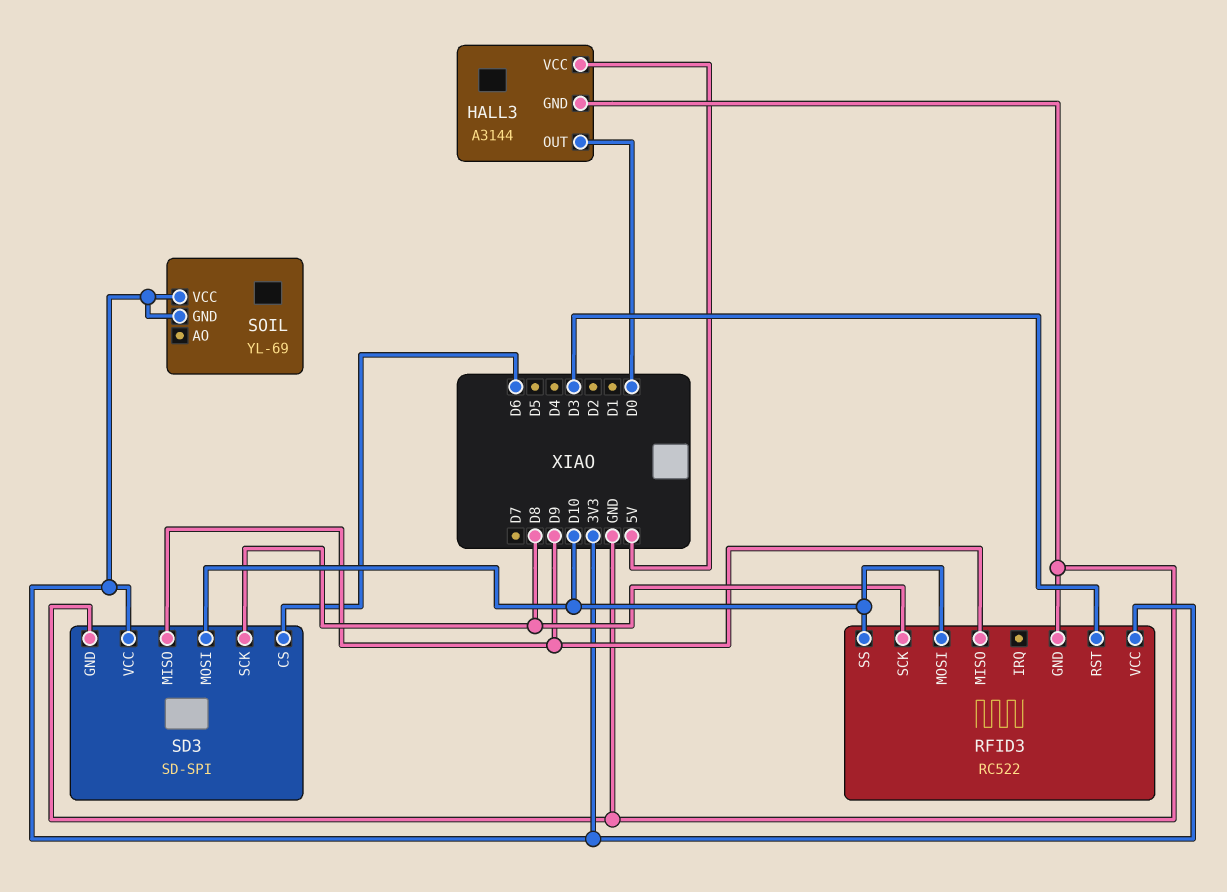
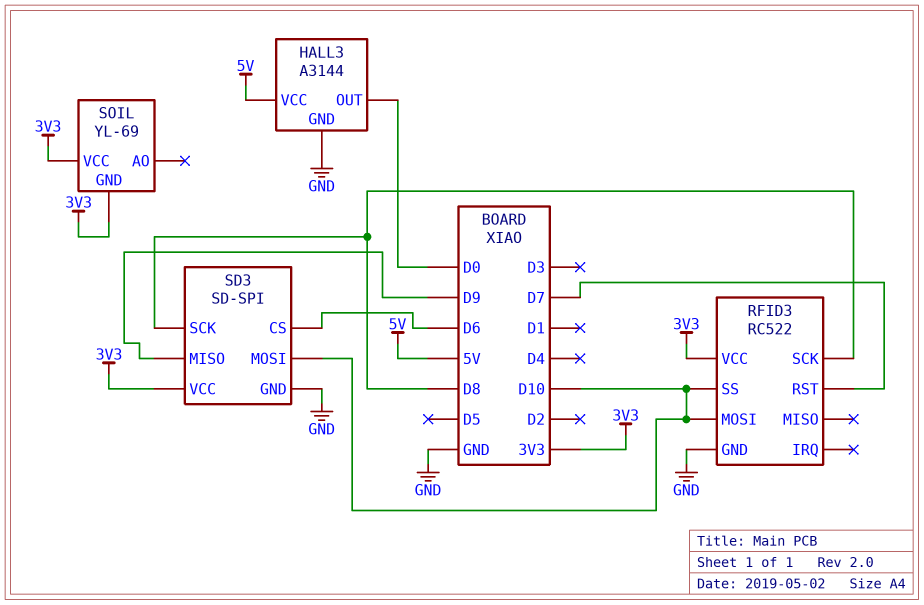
RFID3 pin MISO: D9 -> none
RFID3 pin RST: D3 -> D7

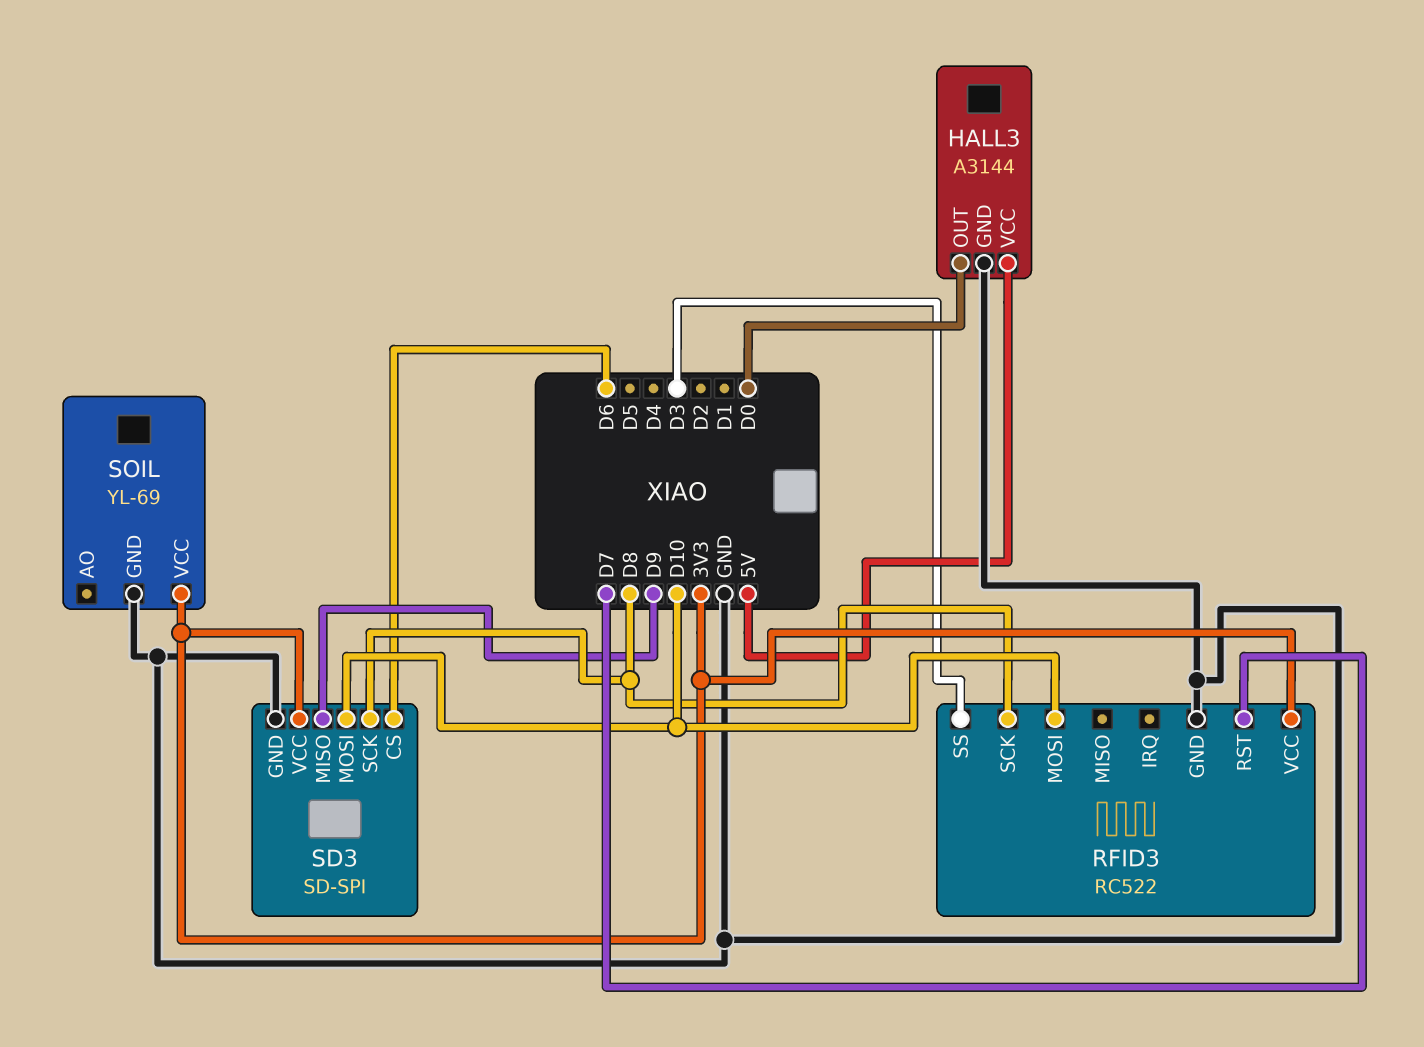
RFID3 pin SS: D10 -> D3
SOIL pin GND: 3V3 -> GND

